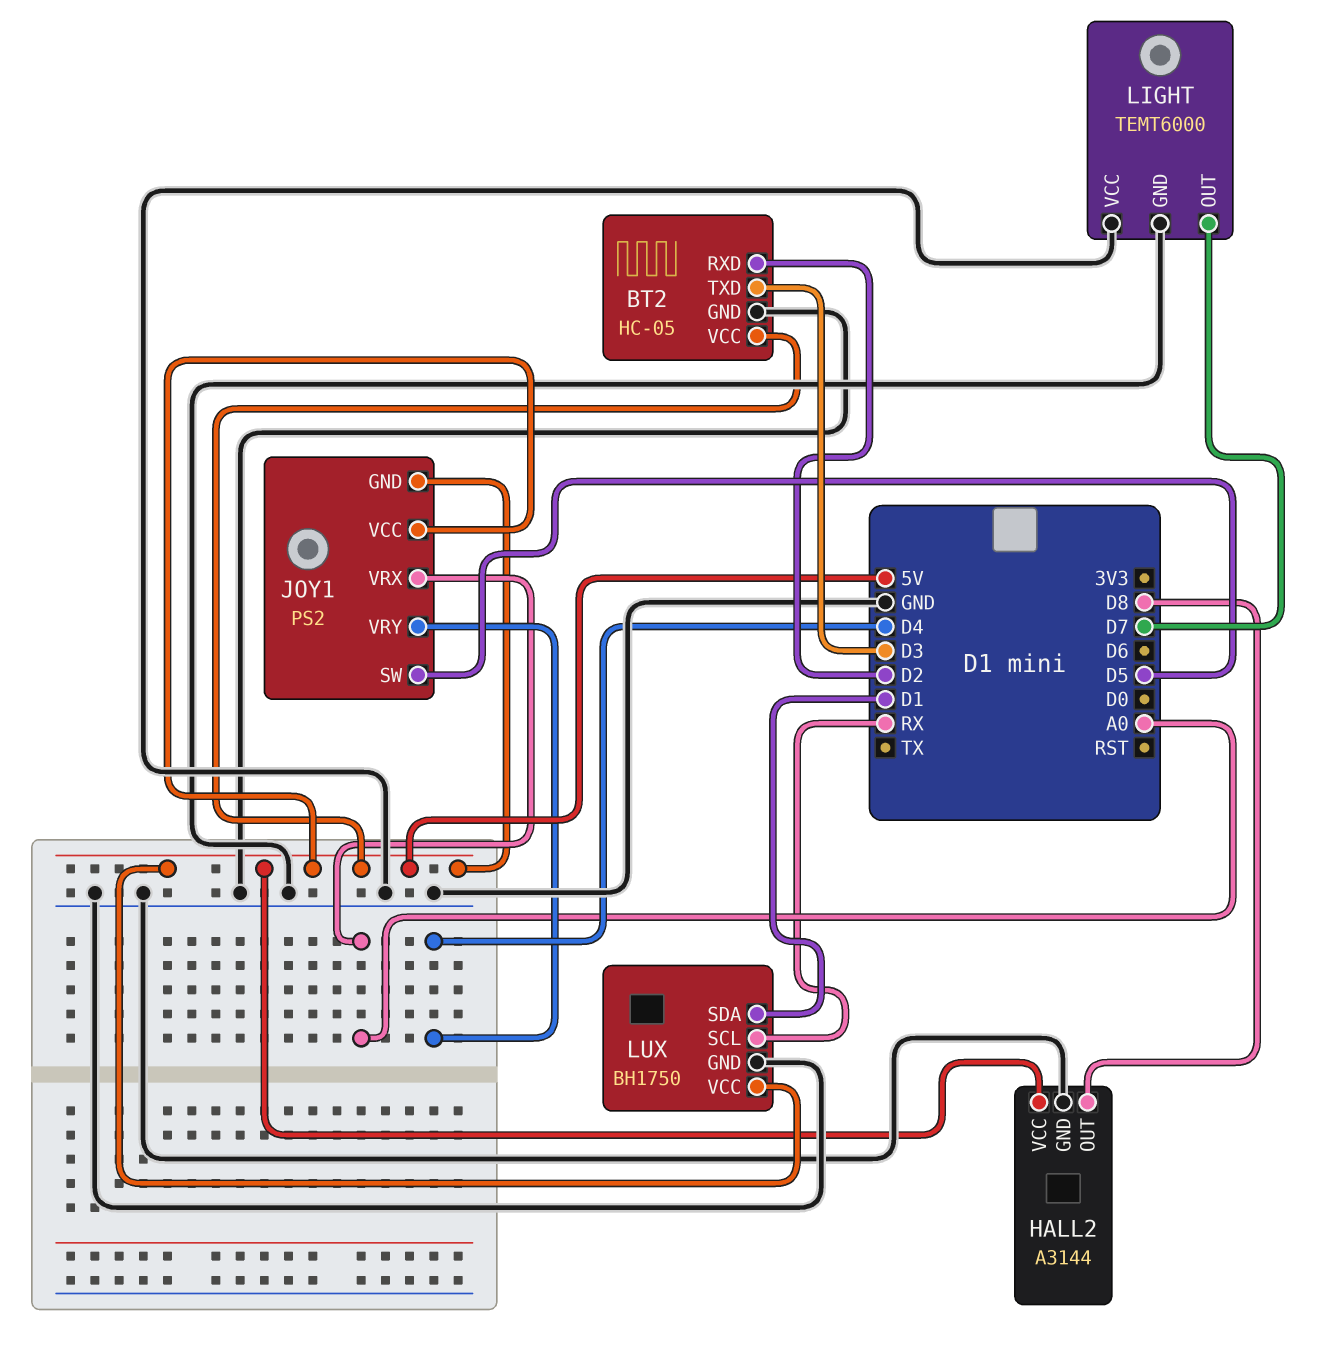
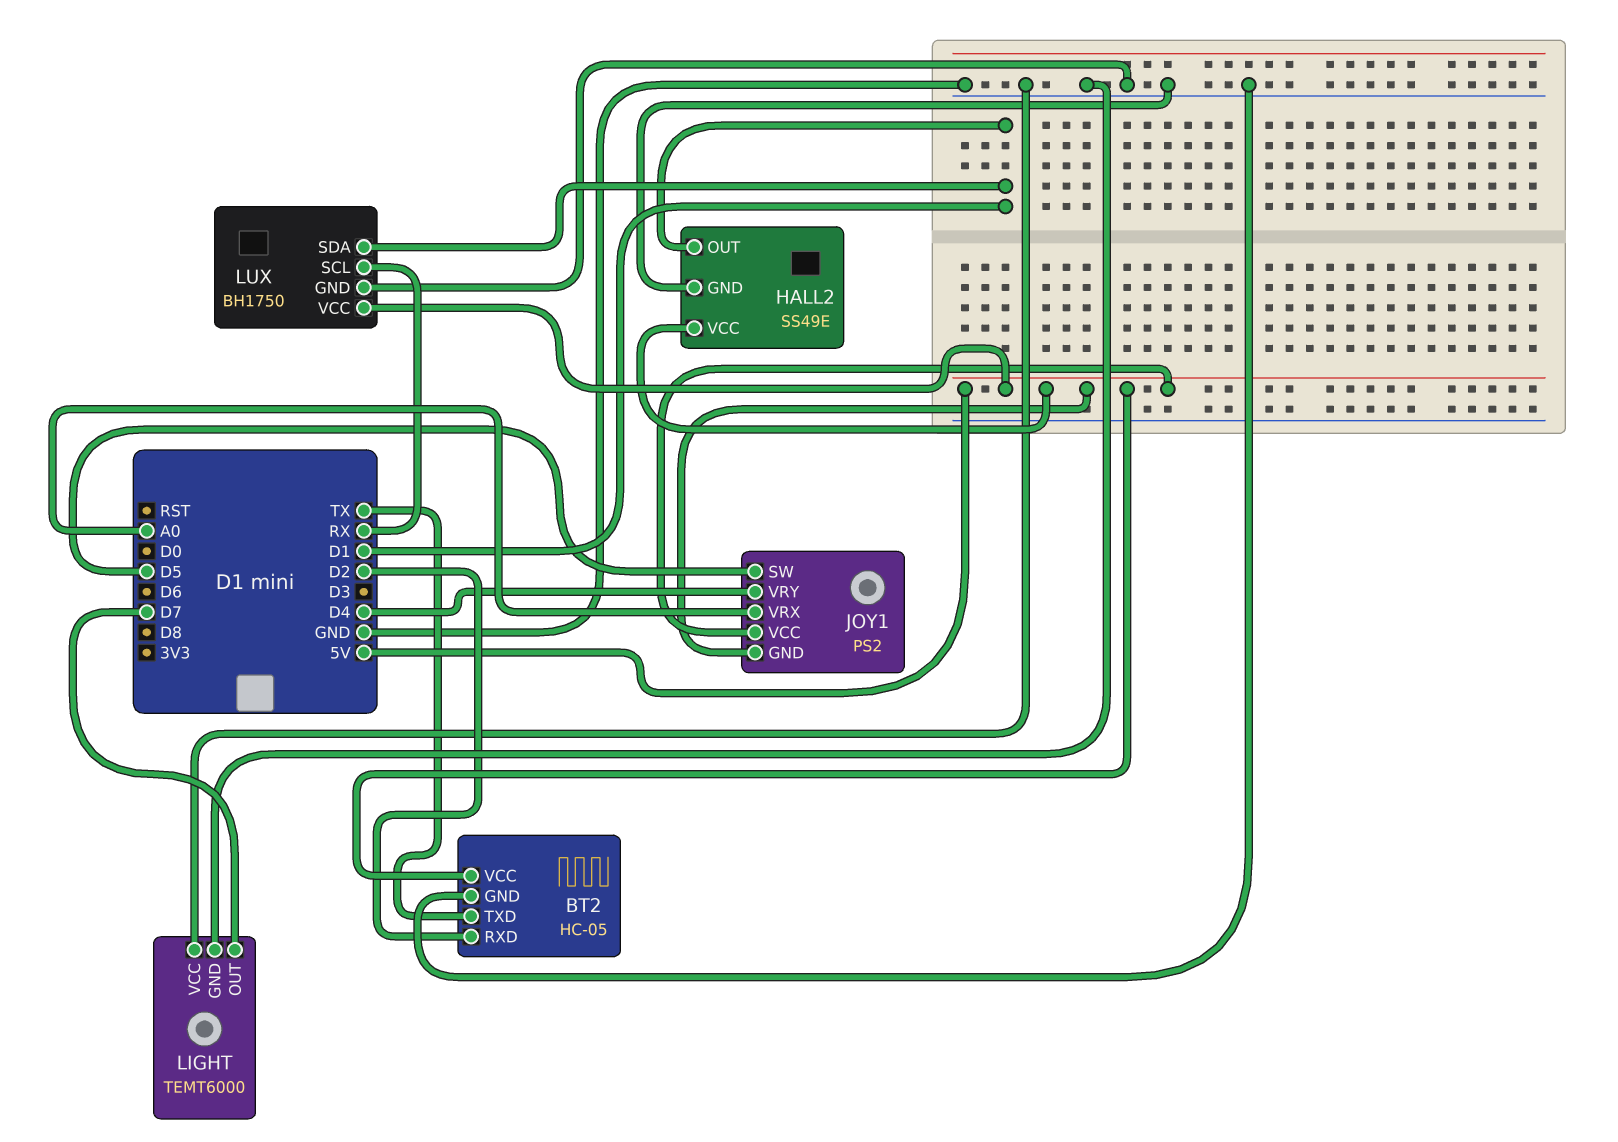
BT2 pin TXD: D3 -> TX
HALL2: A3144 -> SS49E
HALL2 pin OUT: D8 -> D1

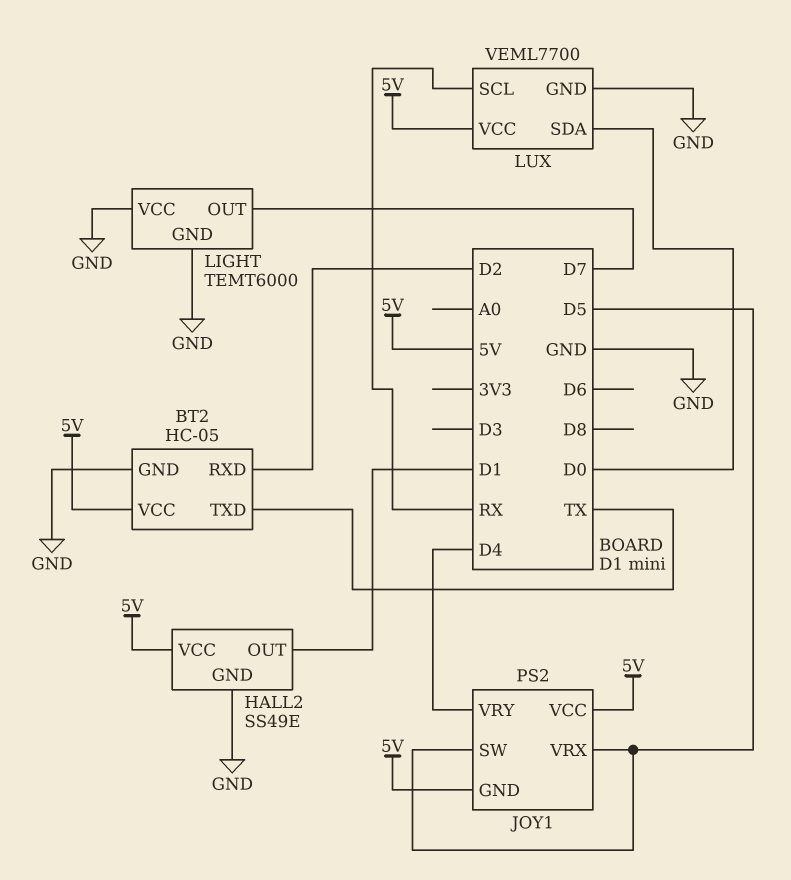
JOY1 pin VRX: A0 -> D5
LUX: BH1750 -> VEML7700
LUX pin SDA: D1 -> D0

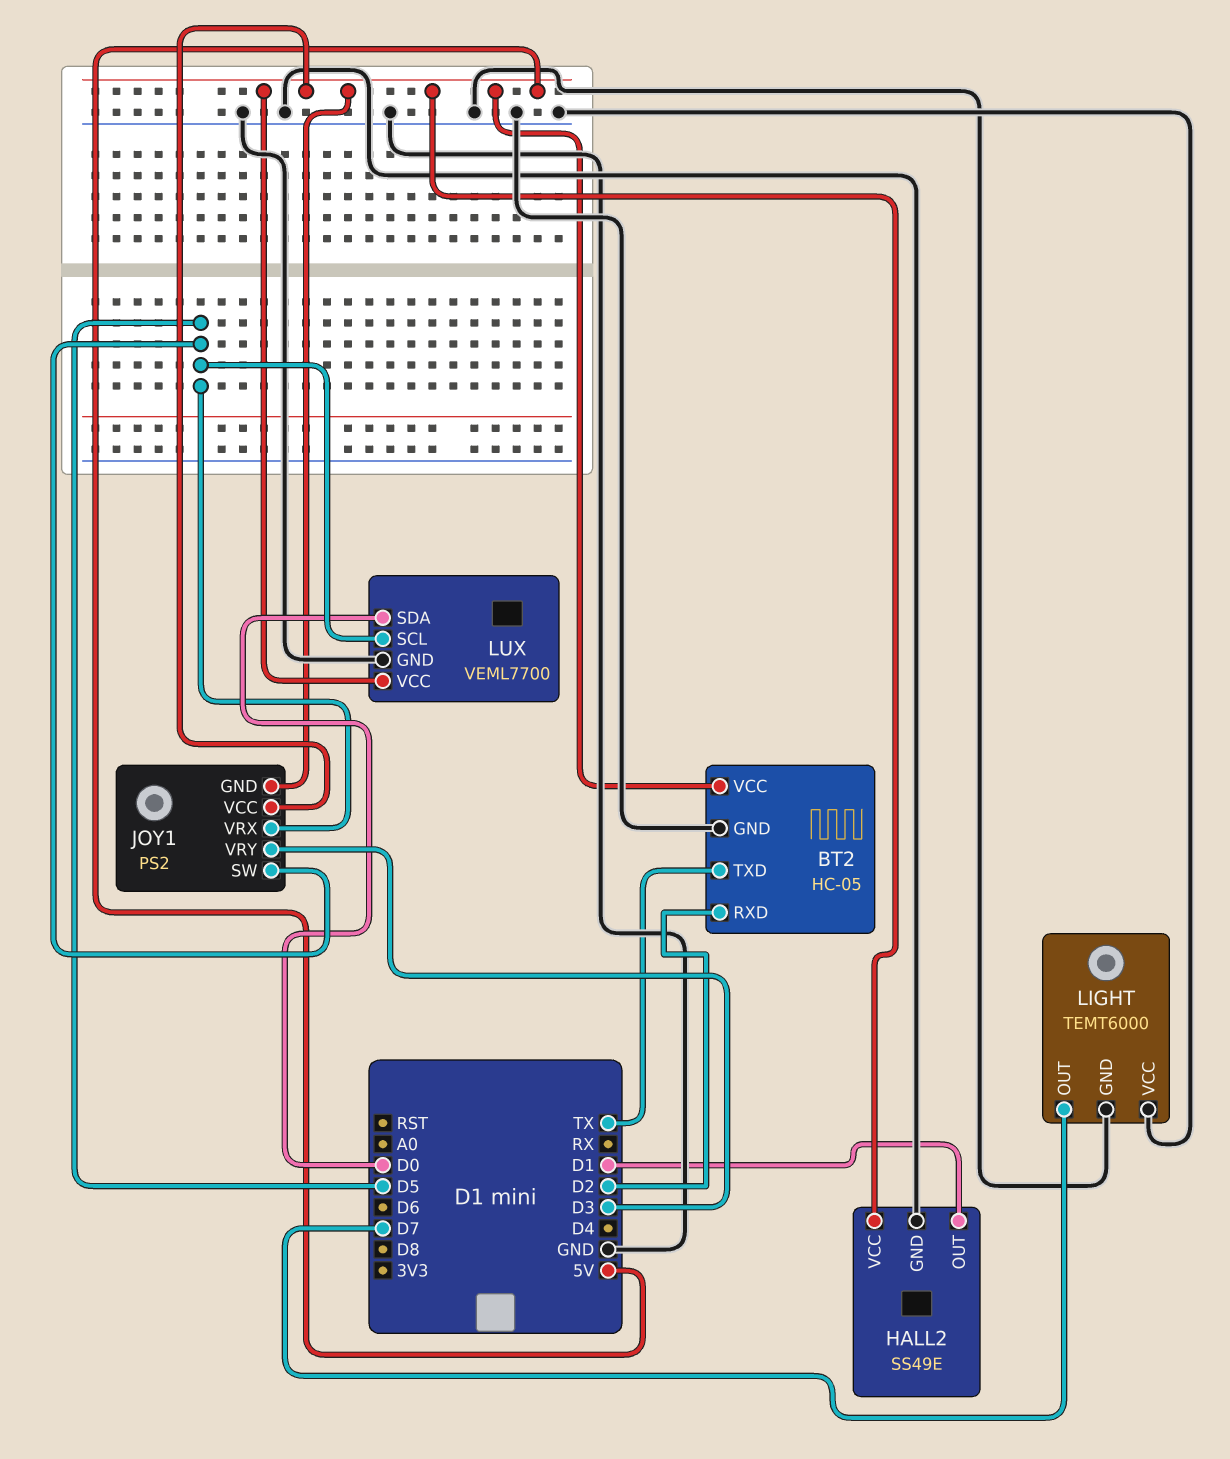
JOY1 pin VRY: D4 -> D3
LUX pin SCL: RX -> D5

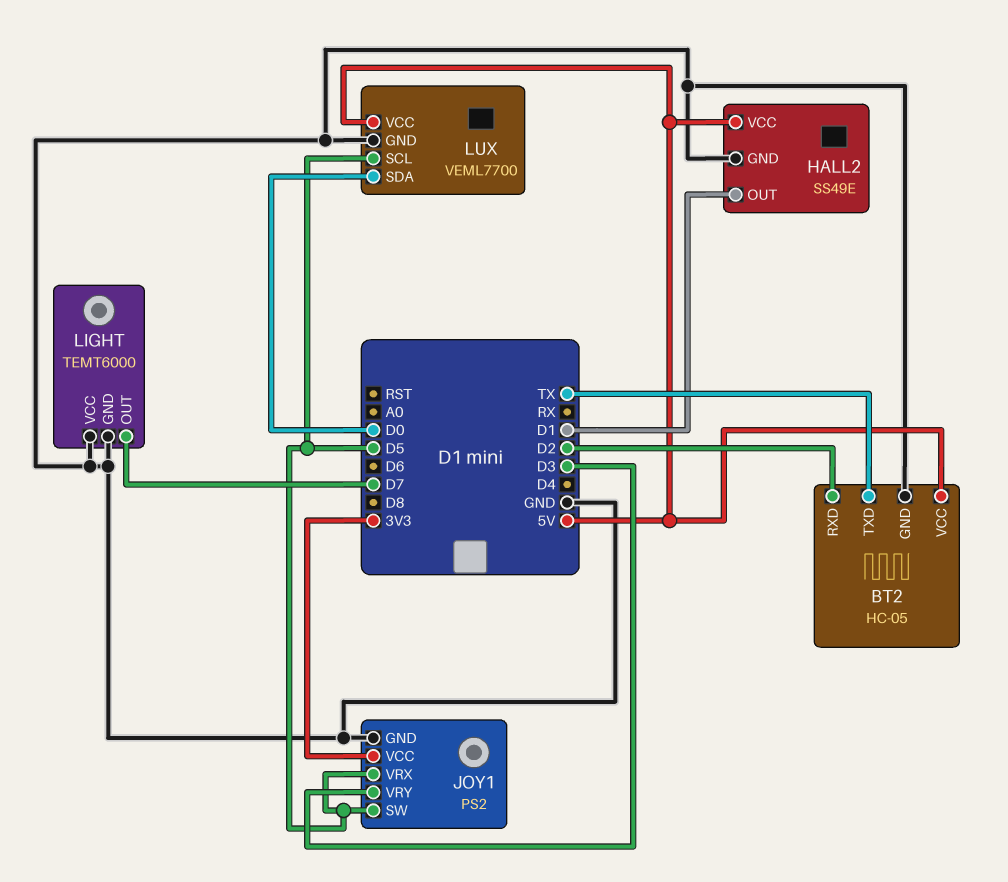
JOY1 pin GND: 5V -> GND
JOY1 pin VCC: 5V -> 3V3

